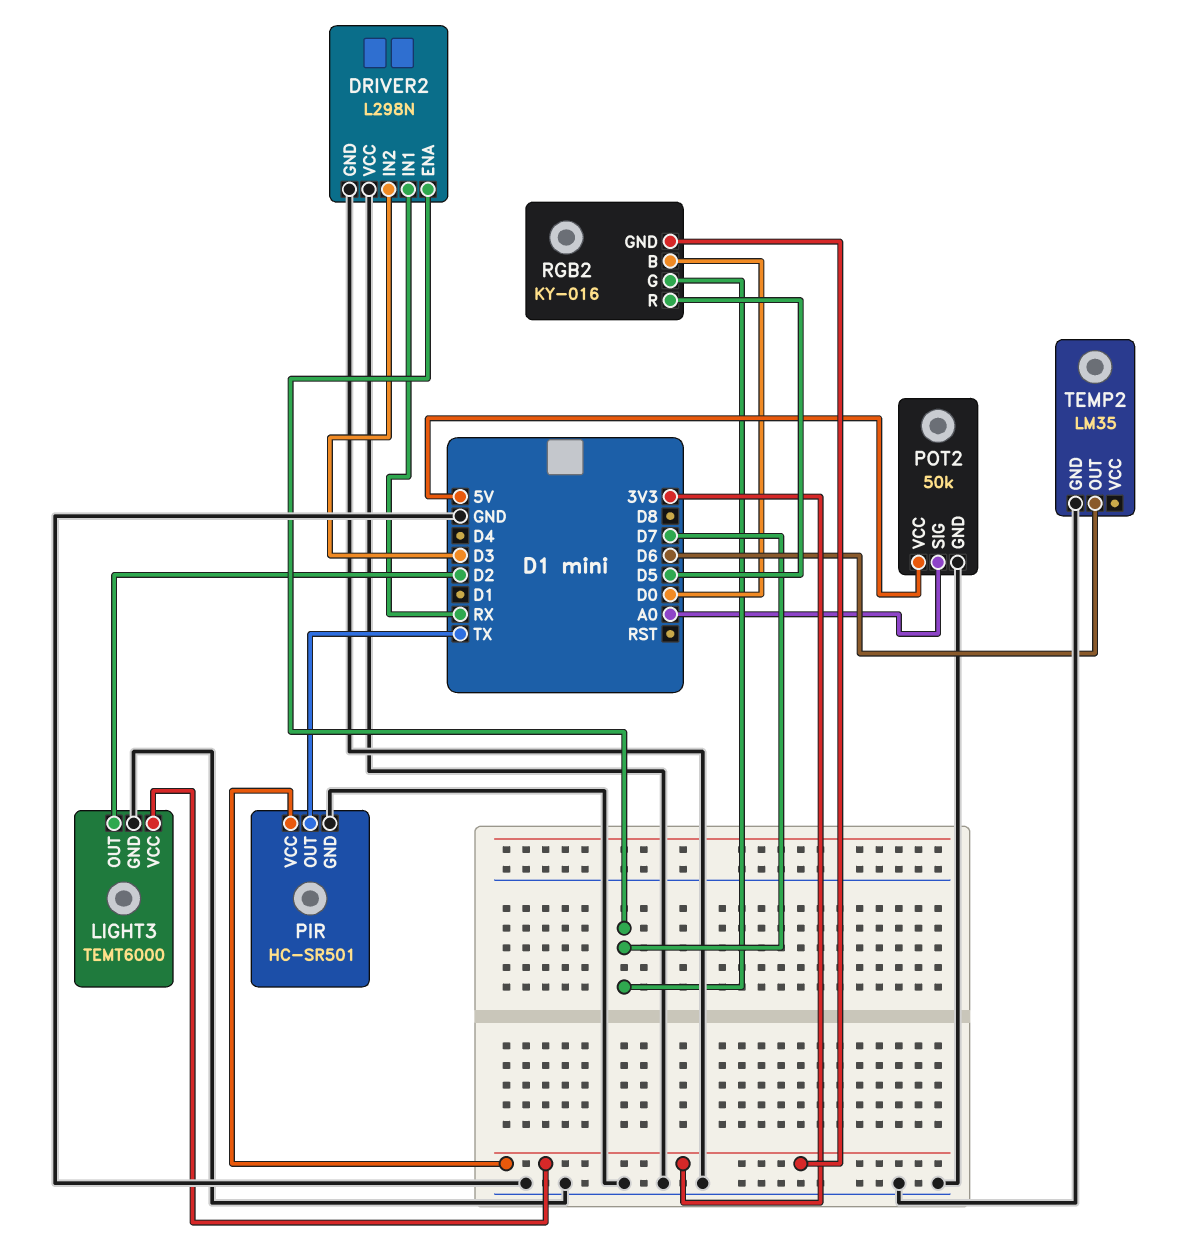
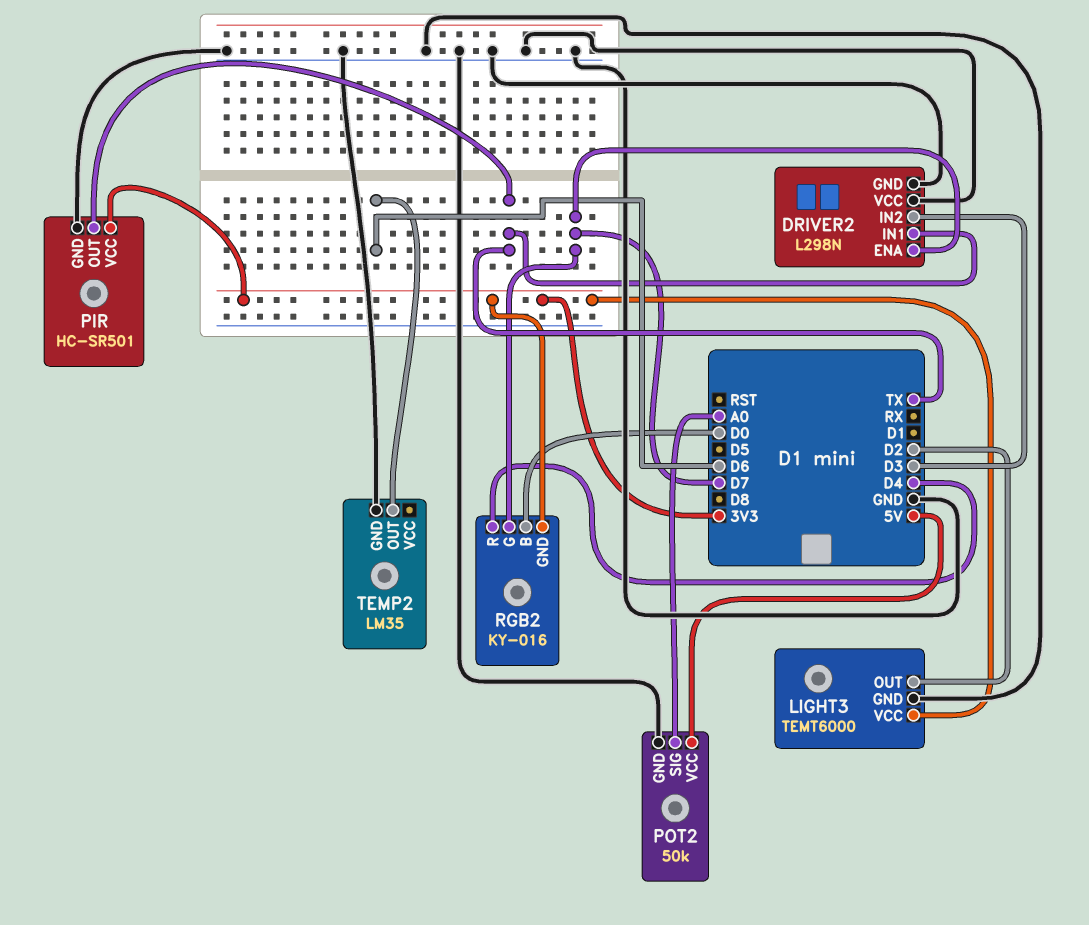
DRIVER2 pin IN1: RX -> TX
RGB2 pin R: D5 -> D4

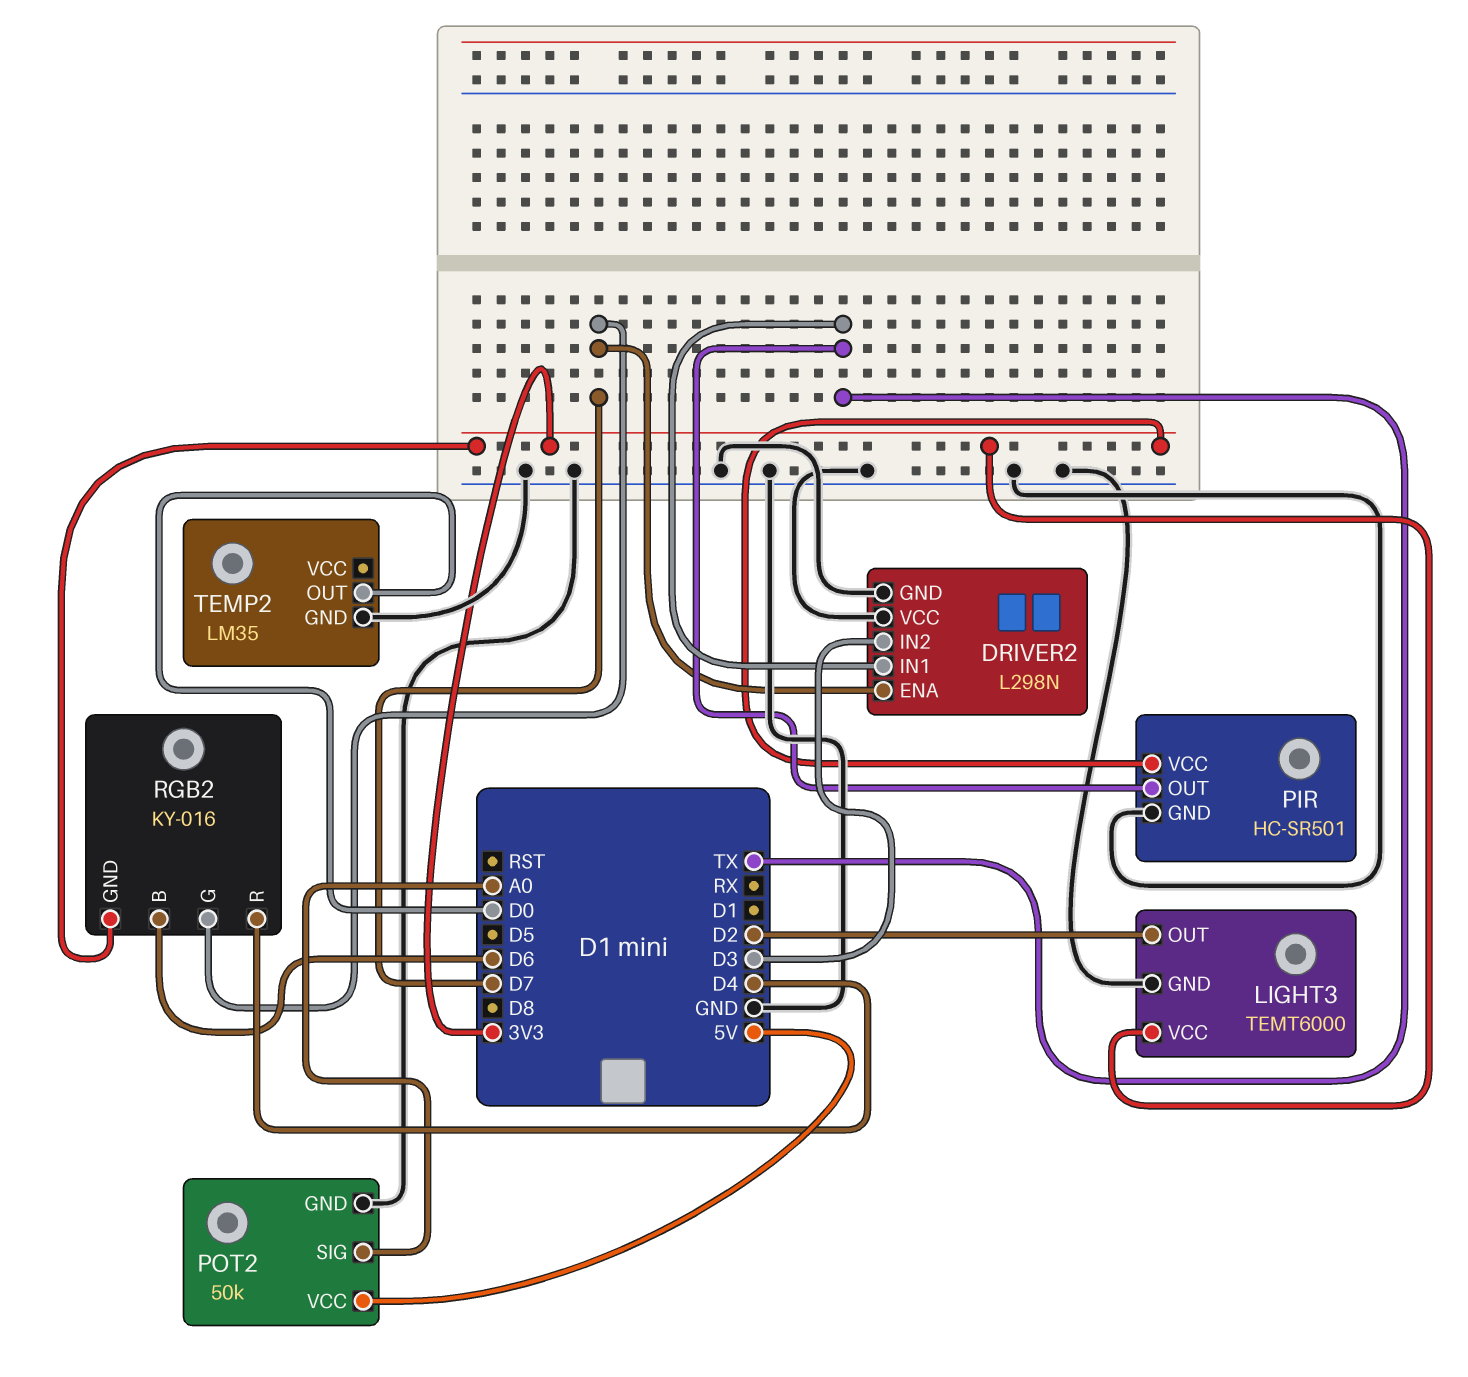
RGB2 pin B: D0 -> D6
TEMP2 pin OUT: D6 -> D0

